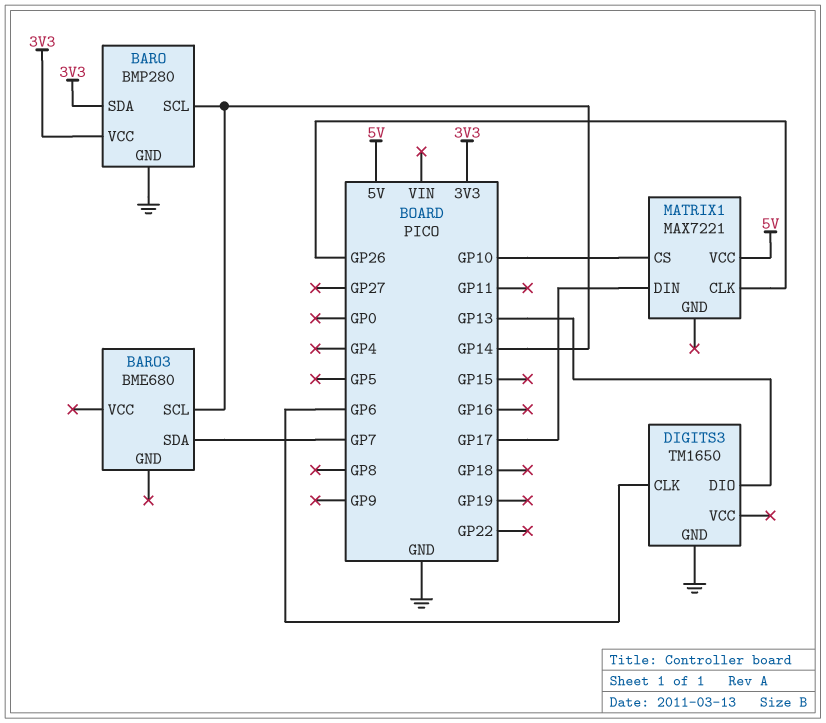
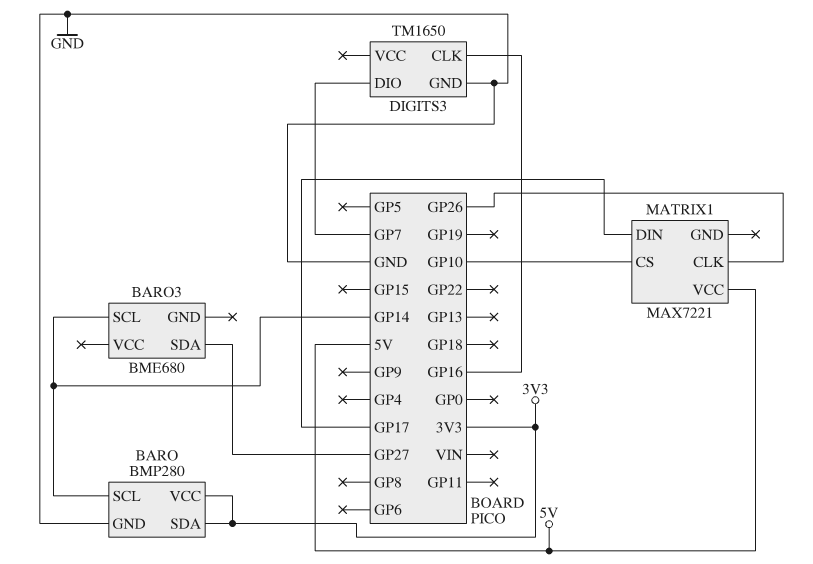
BARO3 pin SDA: GP7 -> GP27
DIGITS3 pin CLK: GP6 -> GP16
DIGITS3 pin DIO: GP13 -> GP7

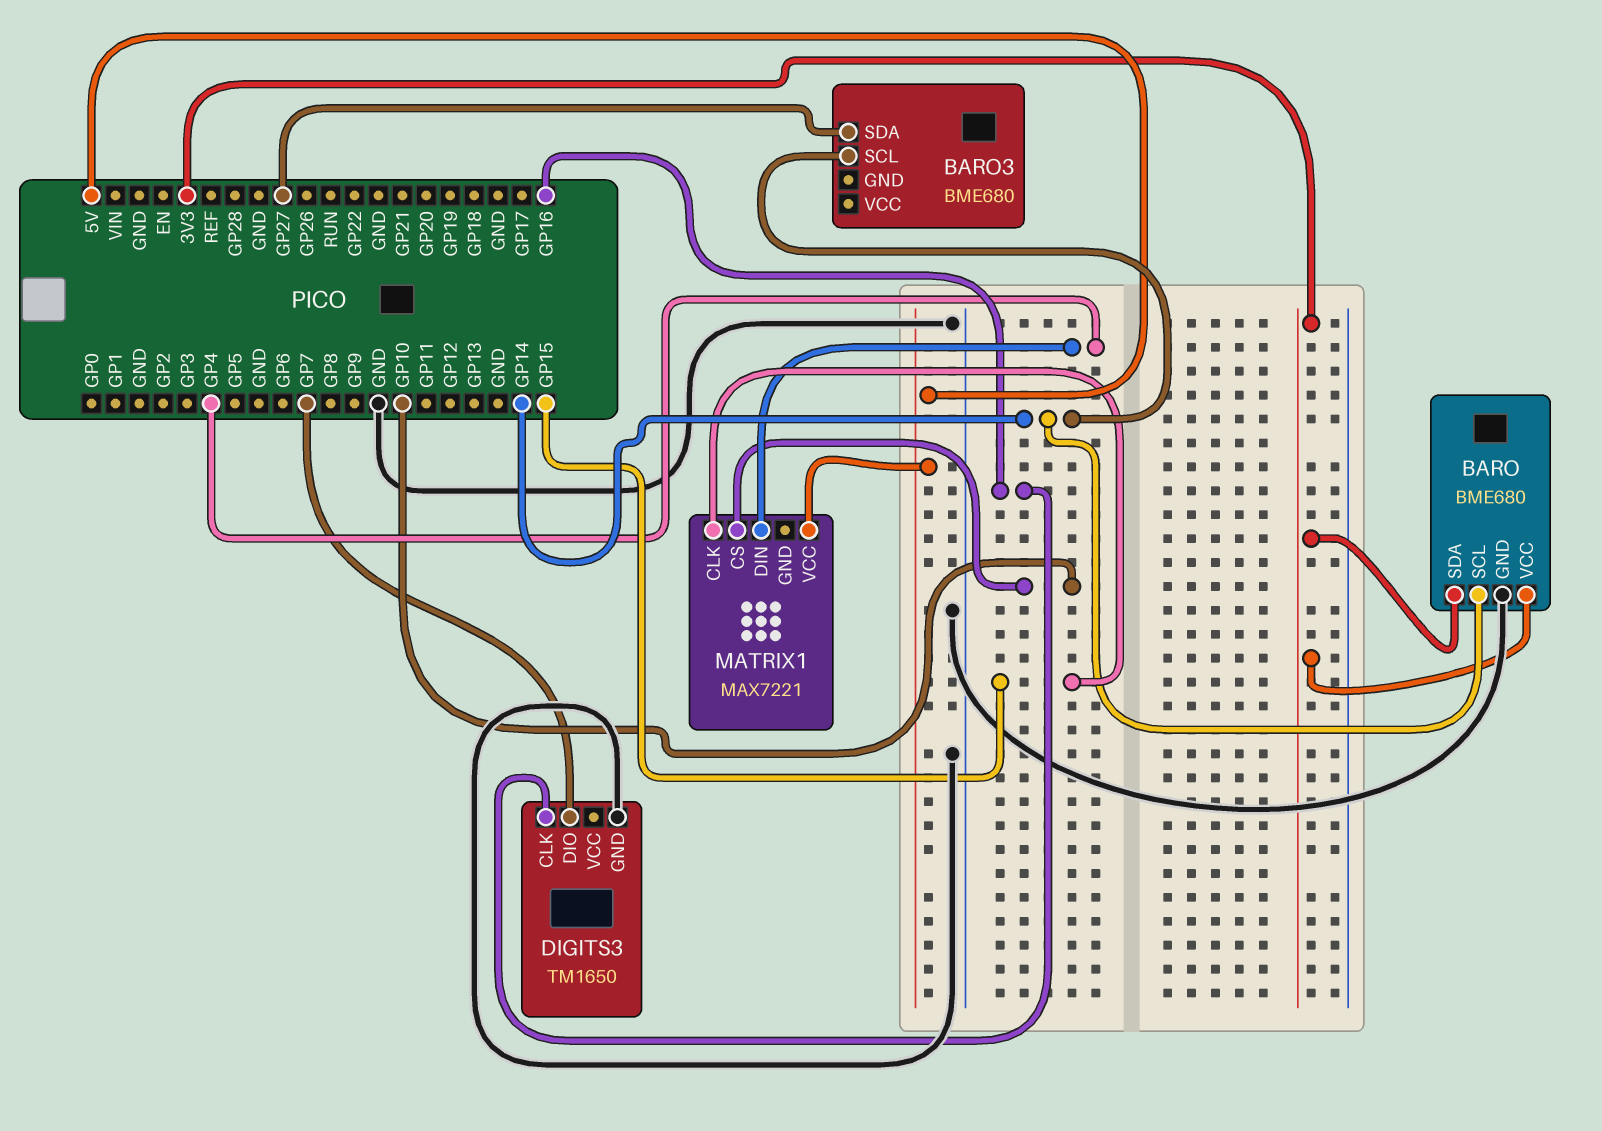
BARO: BMP280 -> BME680
MATRIX1 pin CLK: GP26 -> GP15
MATRIX1 pin DIN: GP17 -> GP4

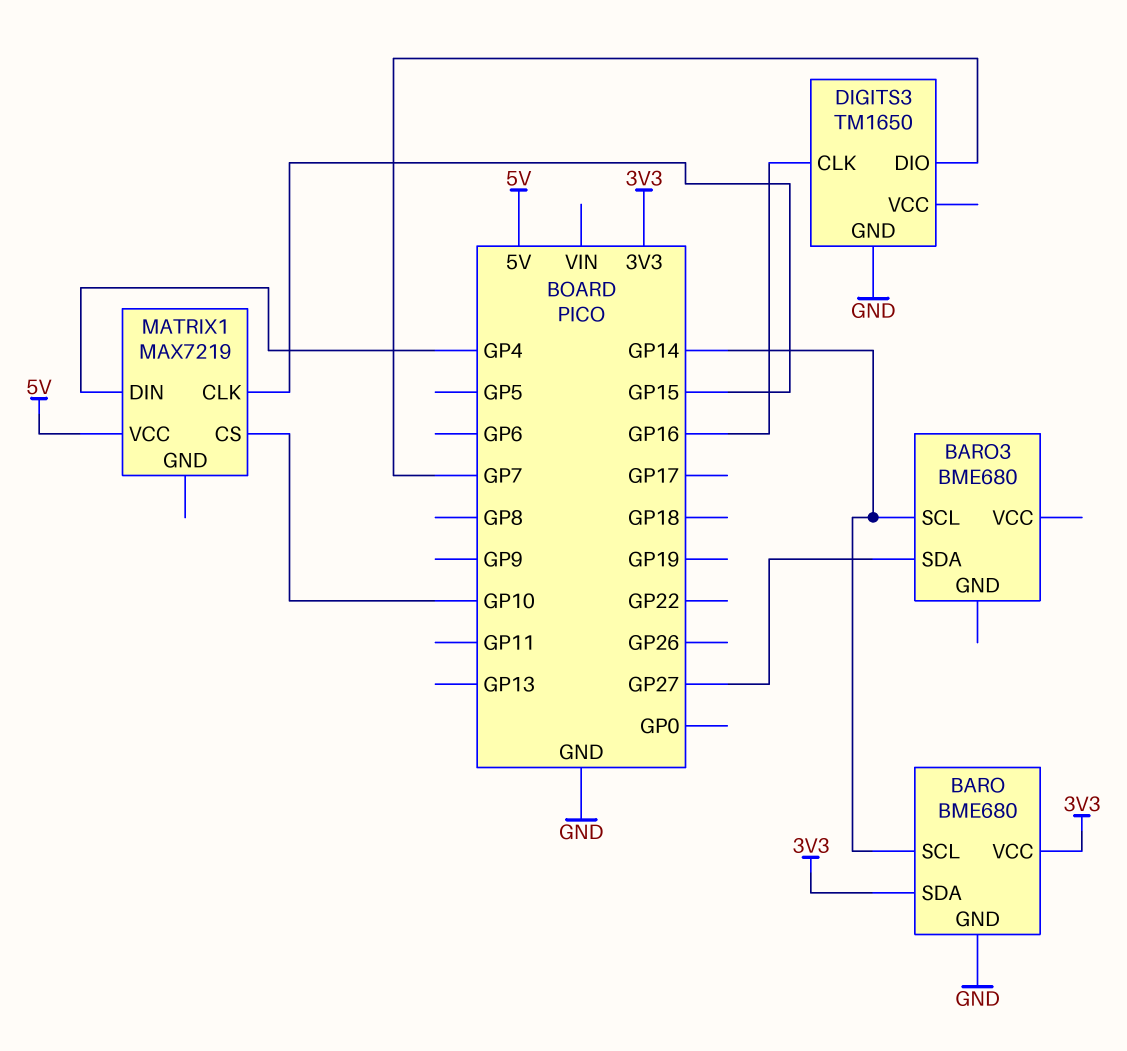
MATRIX1: MAX7221 -> MAX7219

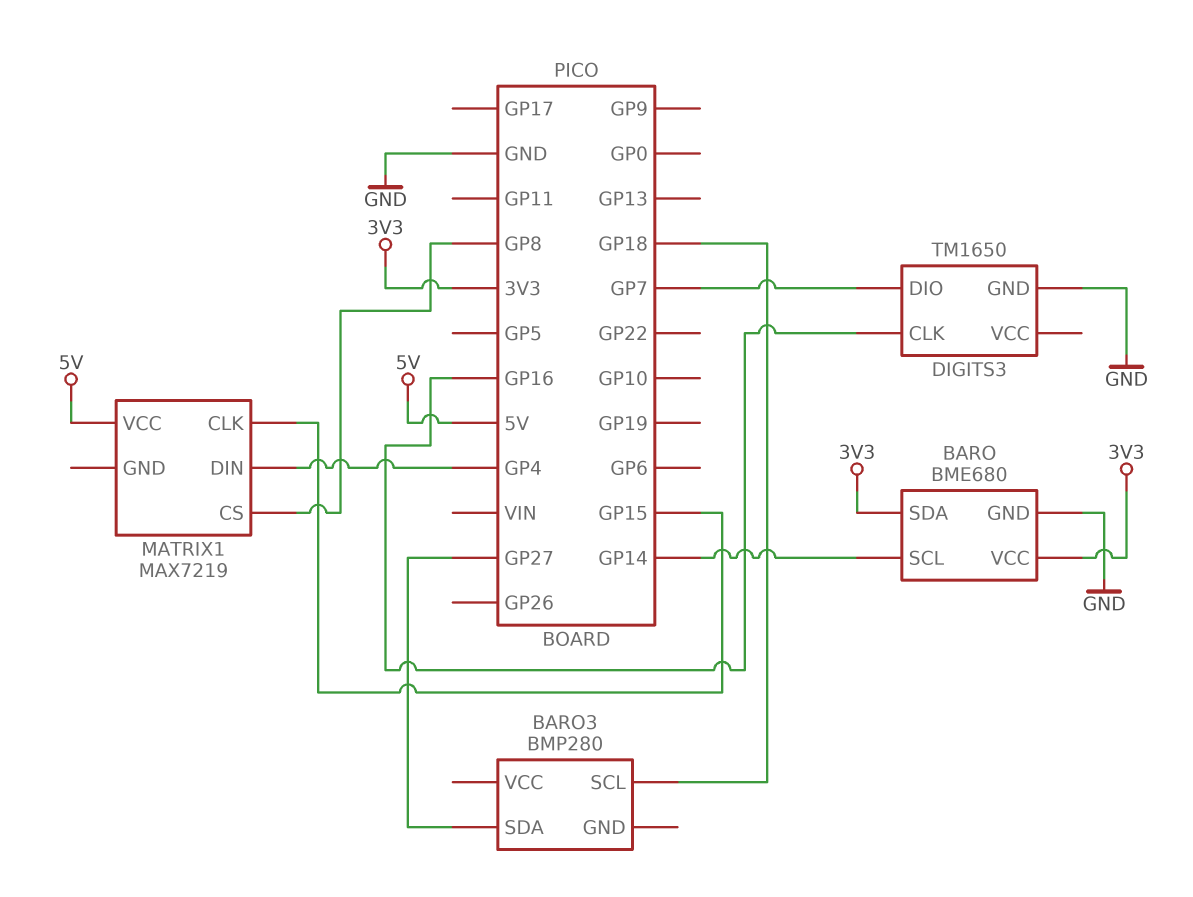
BARO3: BME680 -> BMP280
BARO3 pin SCL: GP14 -> GP18
MATRIX1 pin CS: GP10 -> GP8

